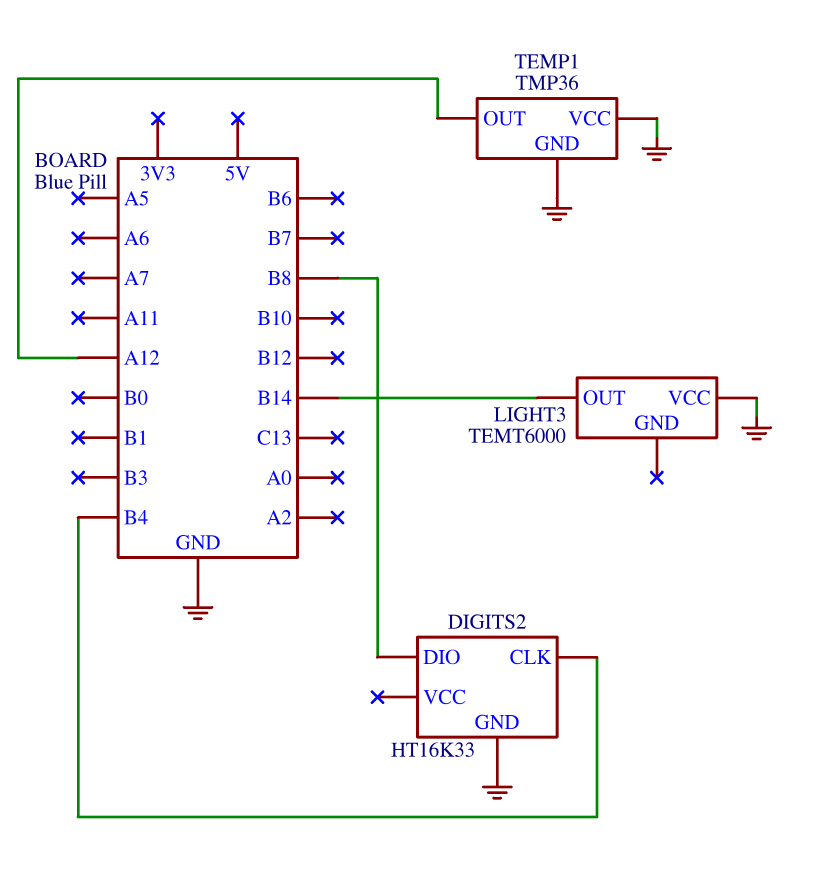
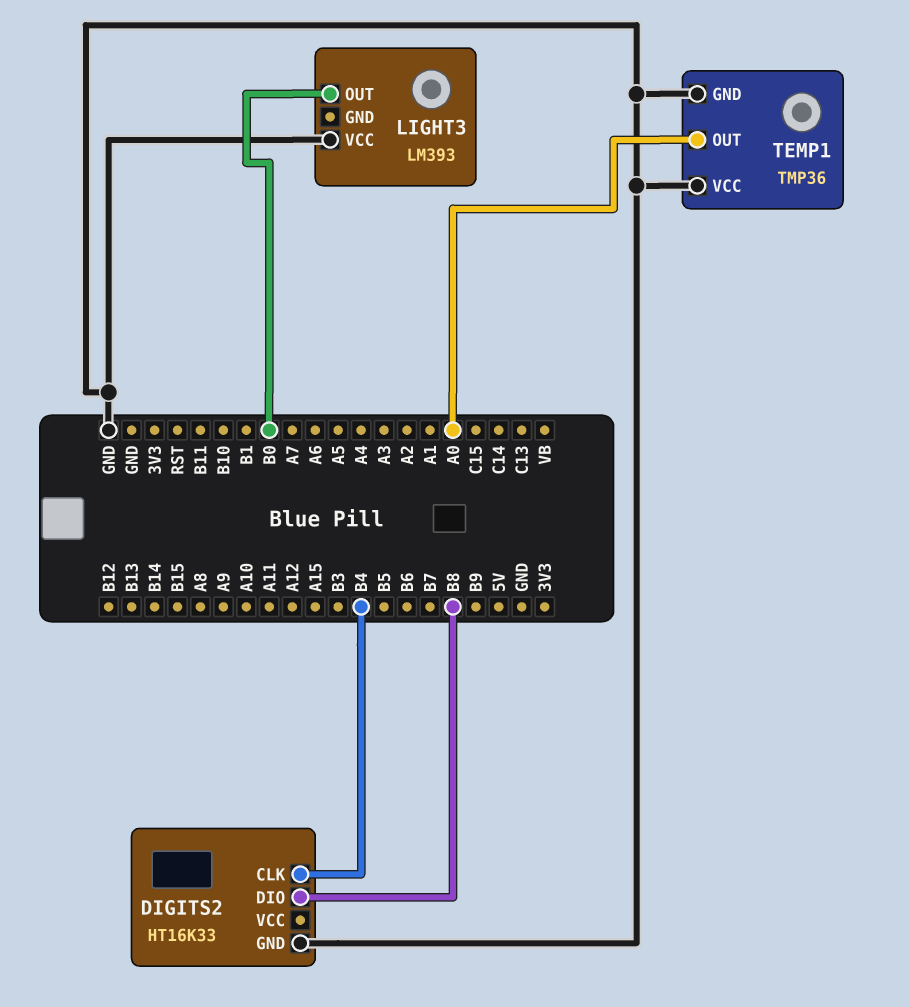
LIGHT3: TEMT6000 -> LM393
LIGHT3 pin OUT: B14 -> B0
TEMP1 pin OUT: A12 -> A0

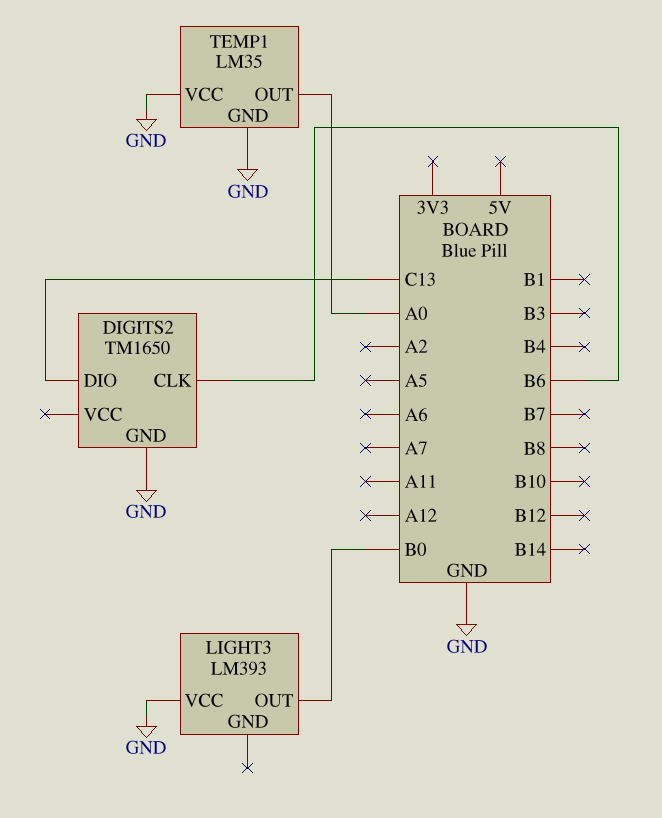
DIGITS2: HT16K33 -> TM1650
DIGITS2 pin CLK: B4 -> B6
DIGITS2 pin DIO: B8 -> C13
TEMP1: TMP36 -> LM35

